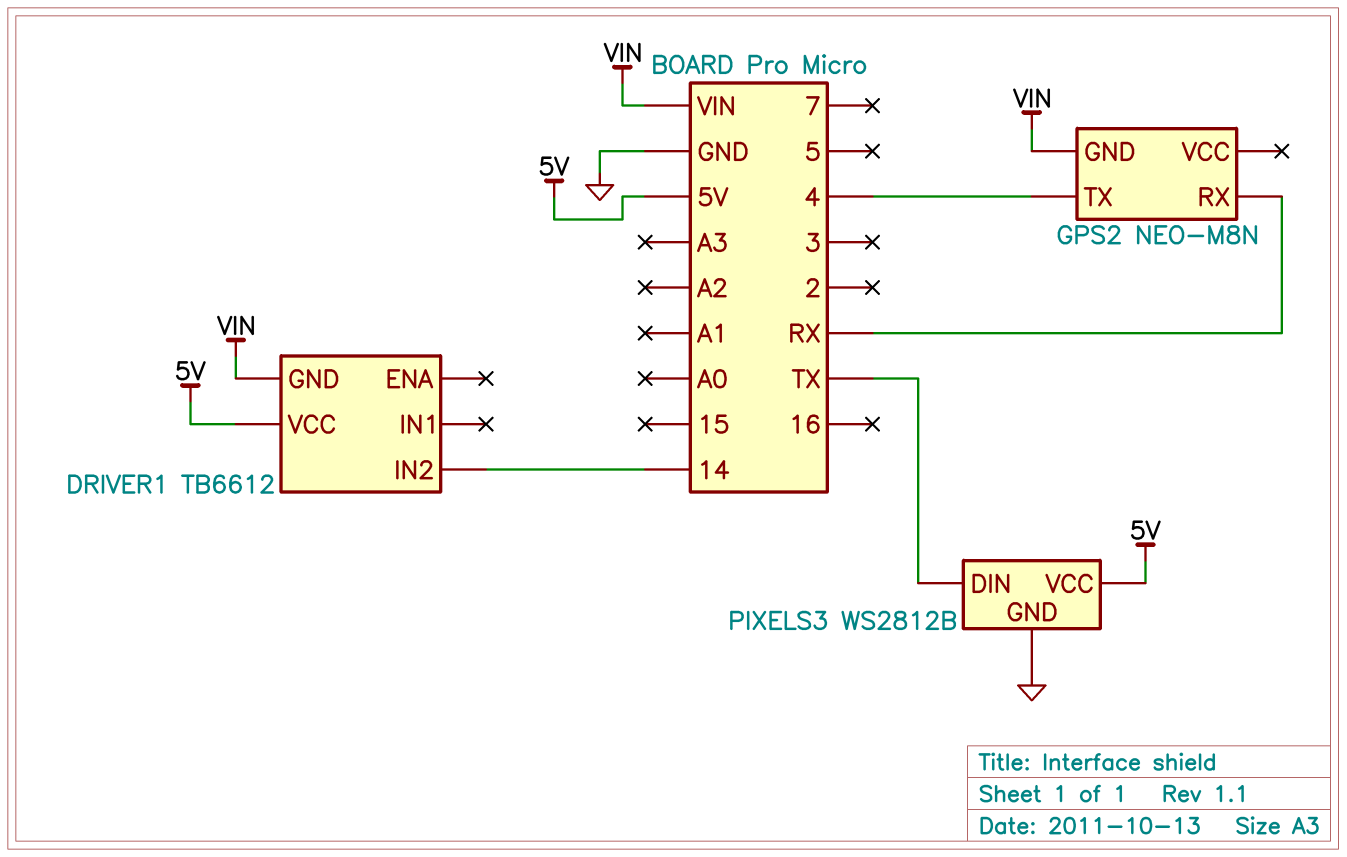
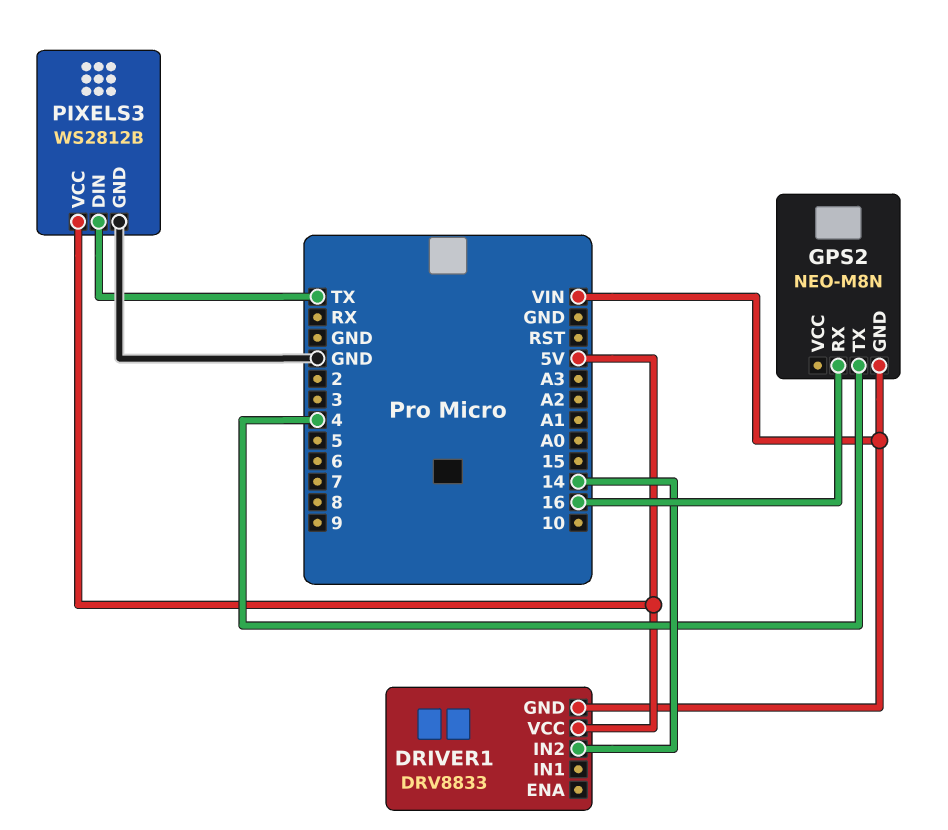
DRIVER1: TB6612 -> DRV8833
GPS2 pin RX: RX -> 16

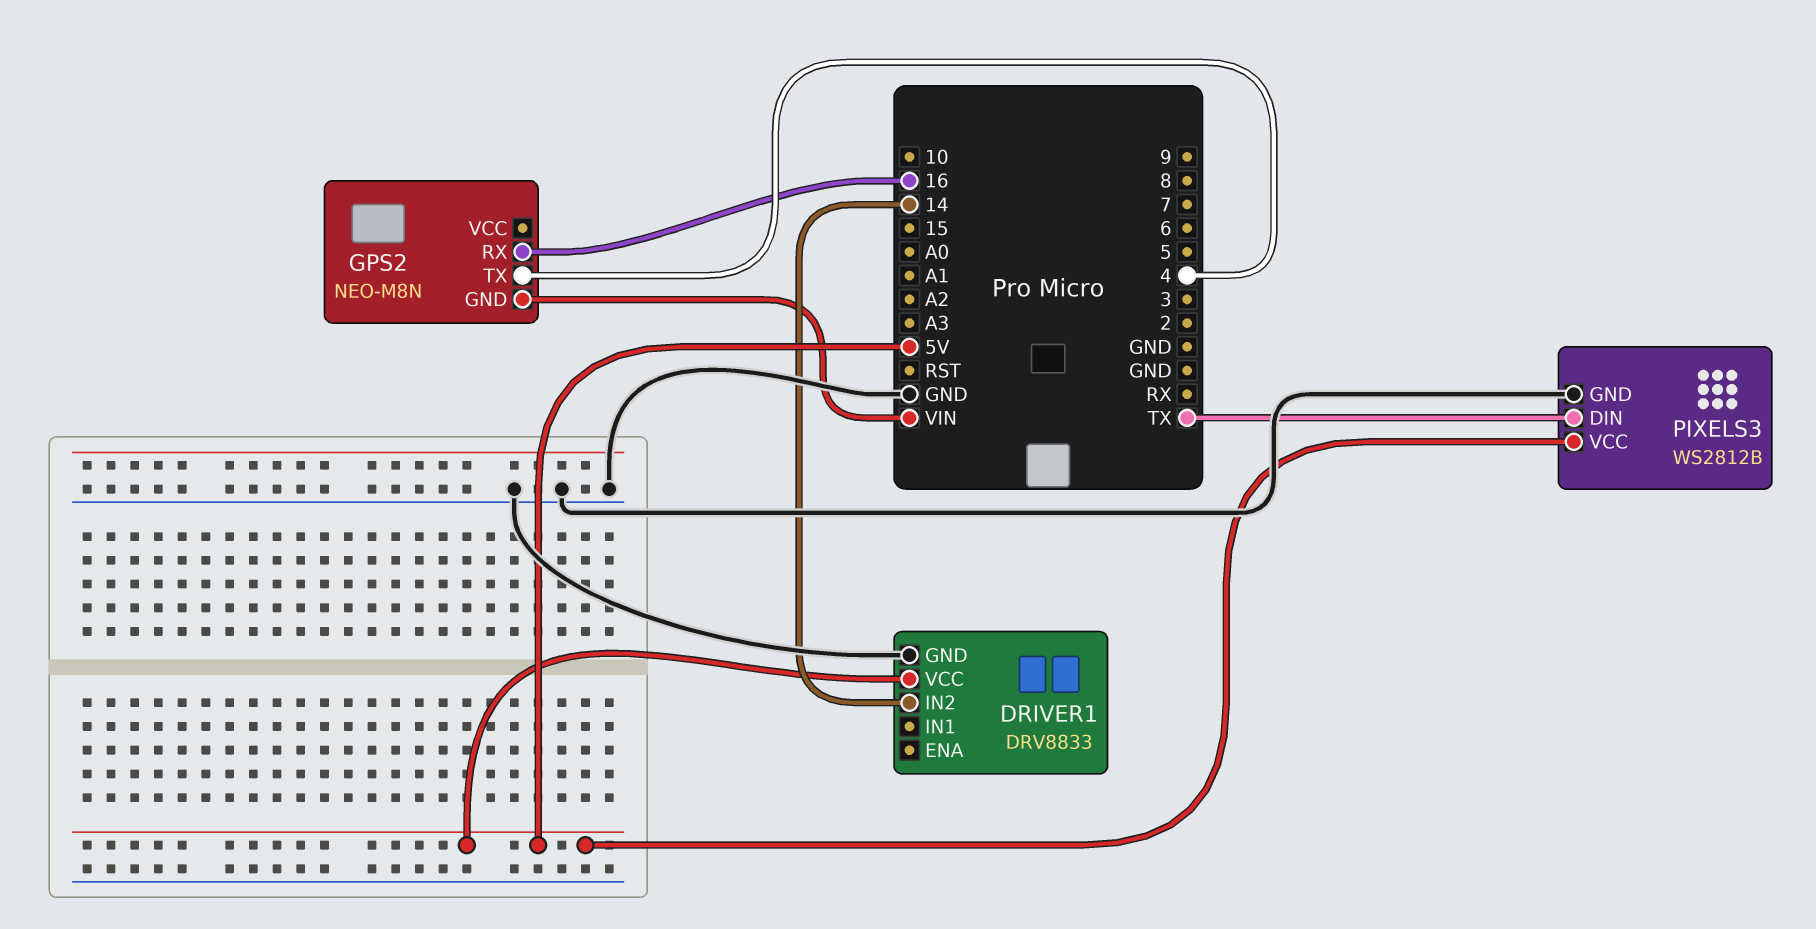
DRIVER1 pin GND: VIN -> GND

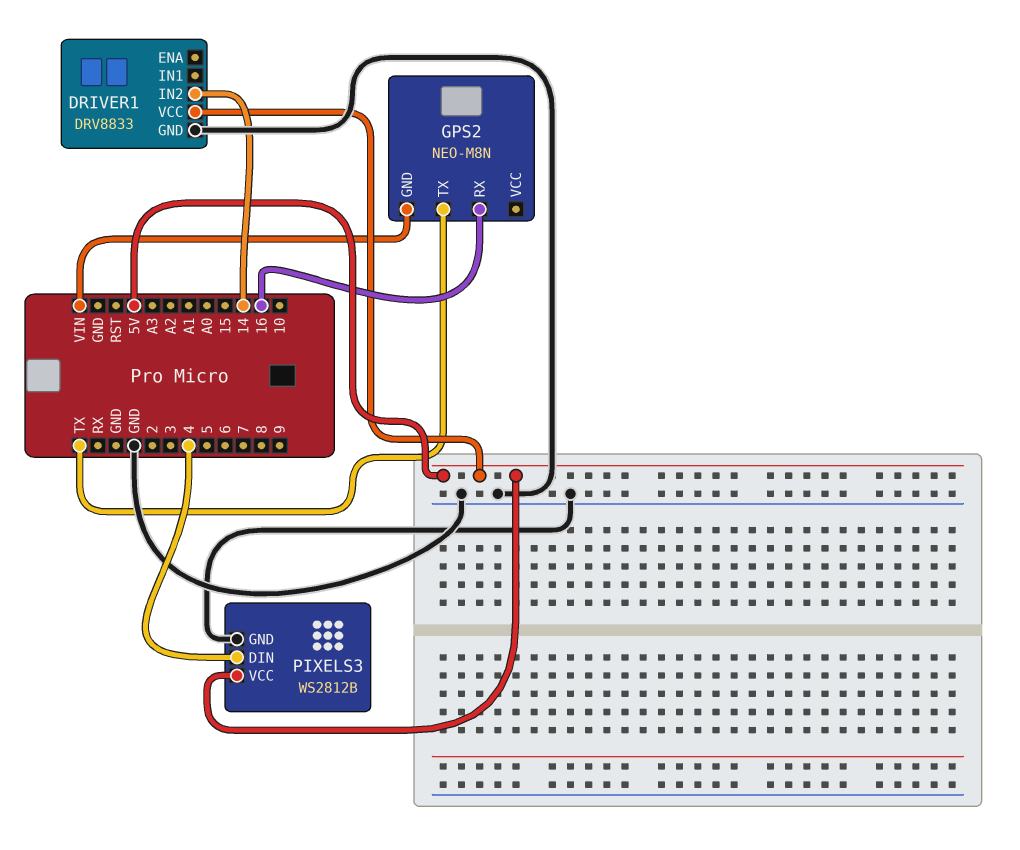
GPS2 pin TX: 4 -> TX
PIXELS3 pin DIN: TX -> 4

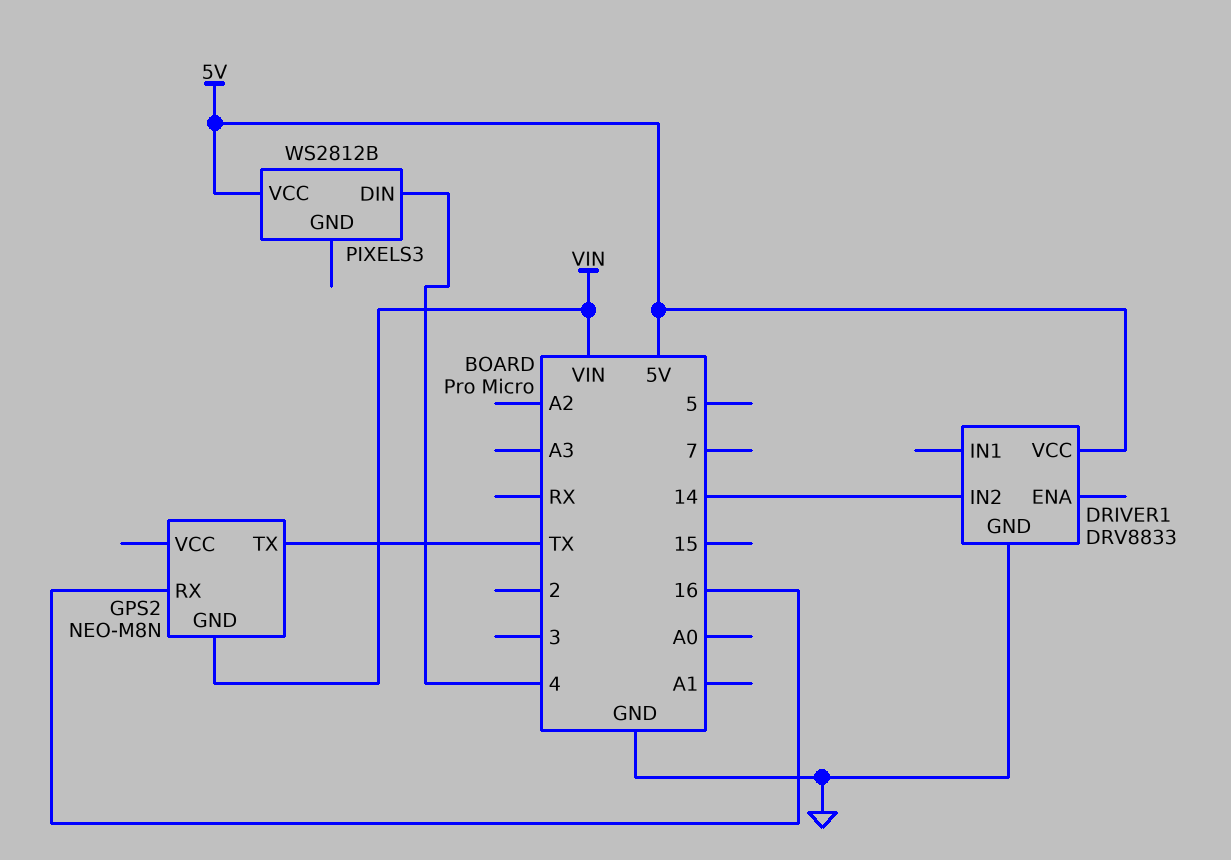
PIXELS3 pin GND: GND -> none

